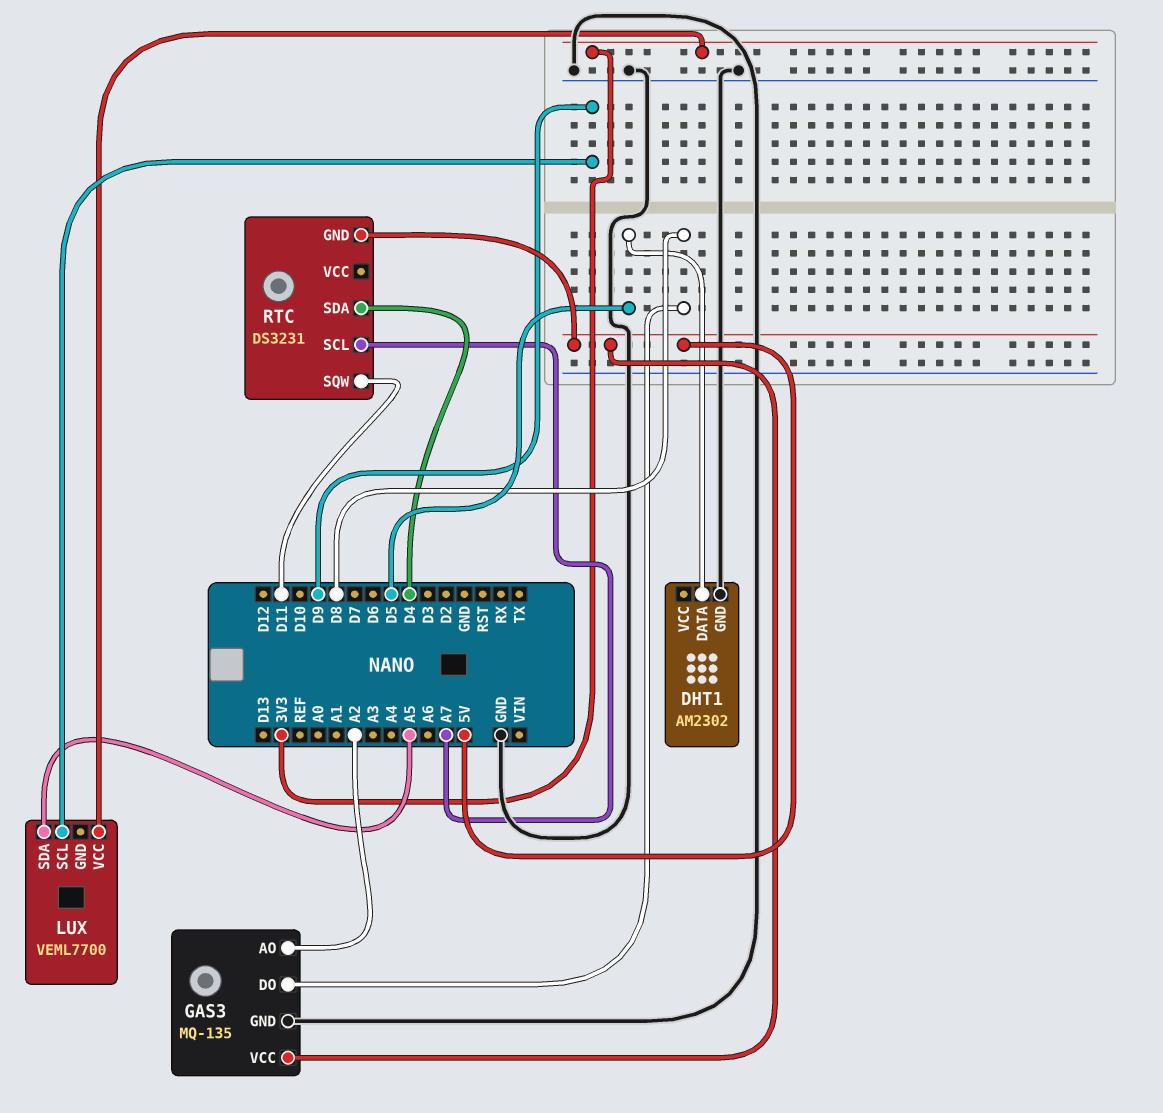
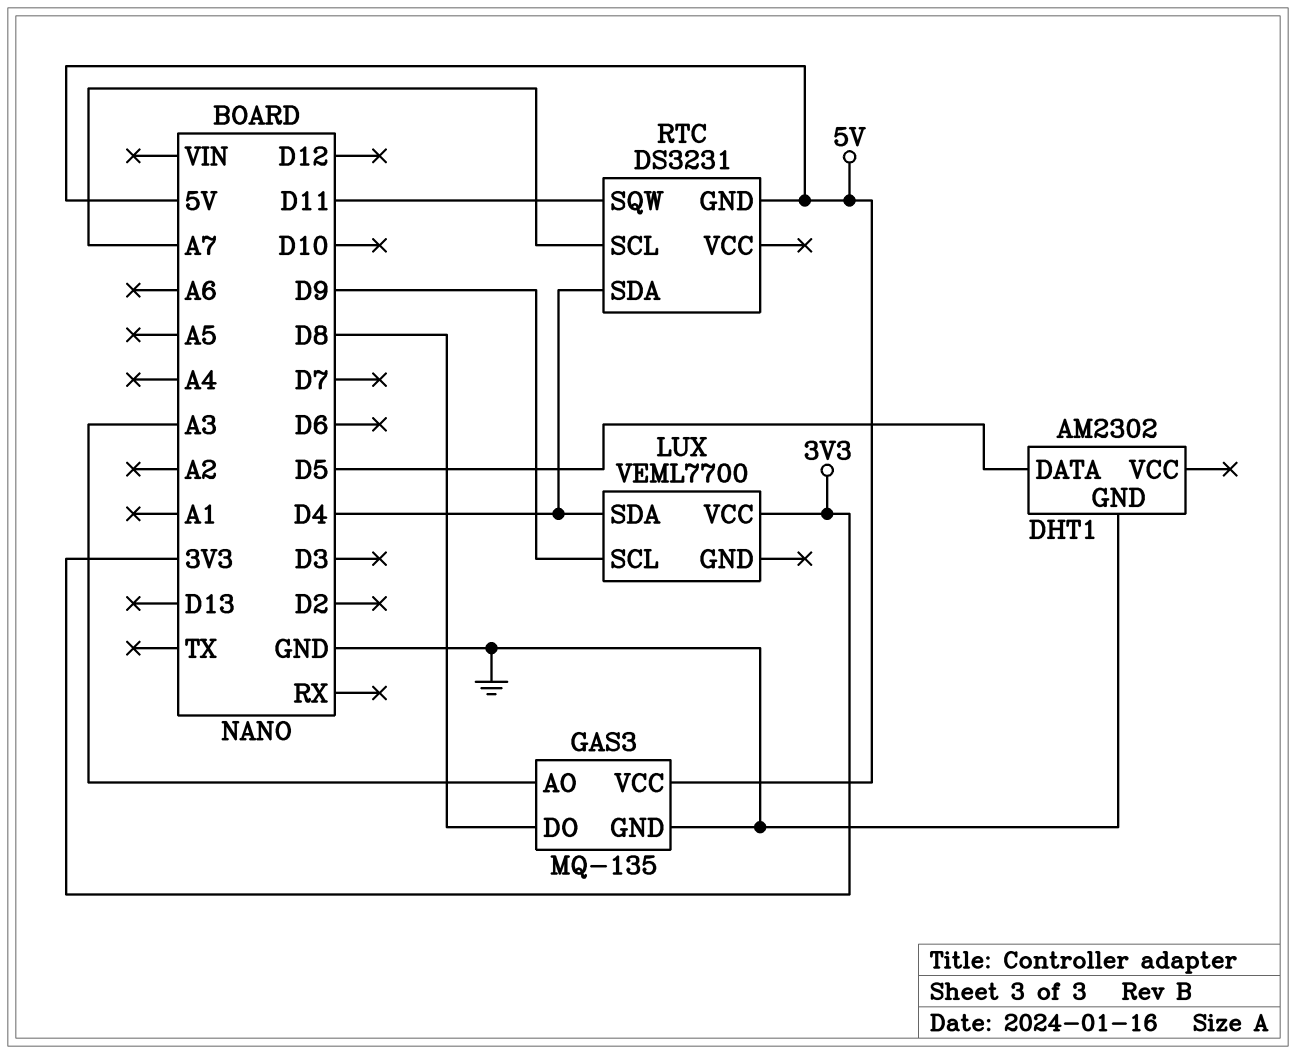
GAS3 pin AO: A2 -> A3
LUX pin SDA: A5 -> D4

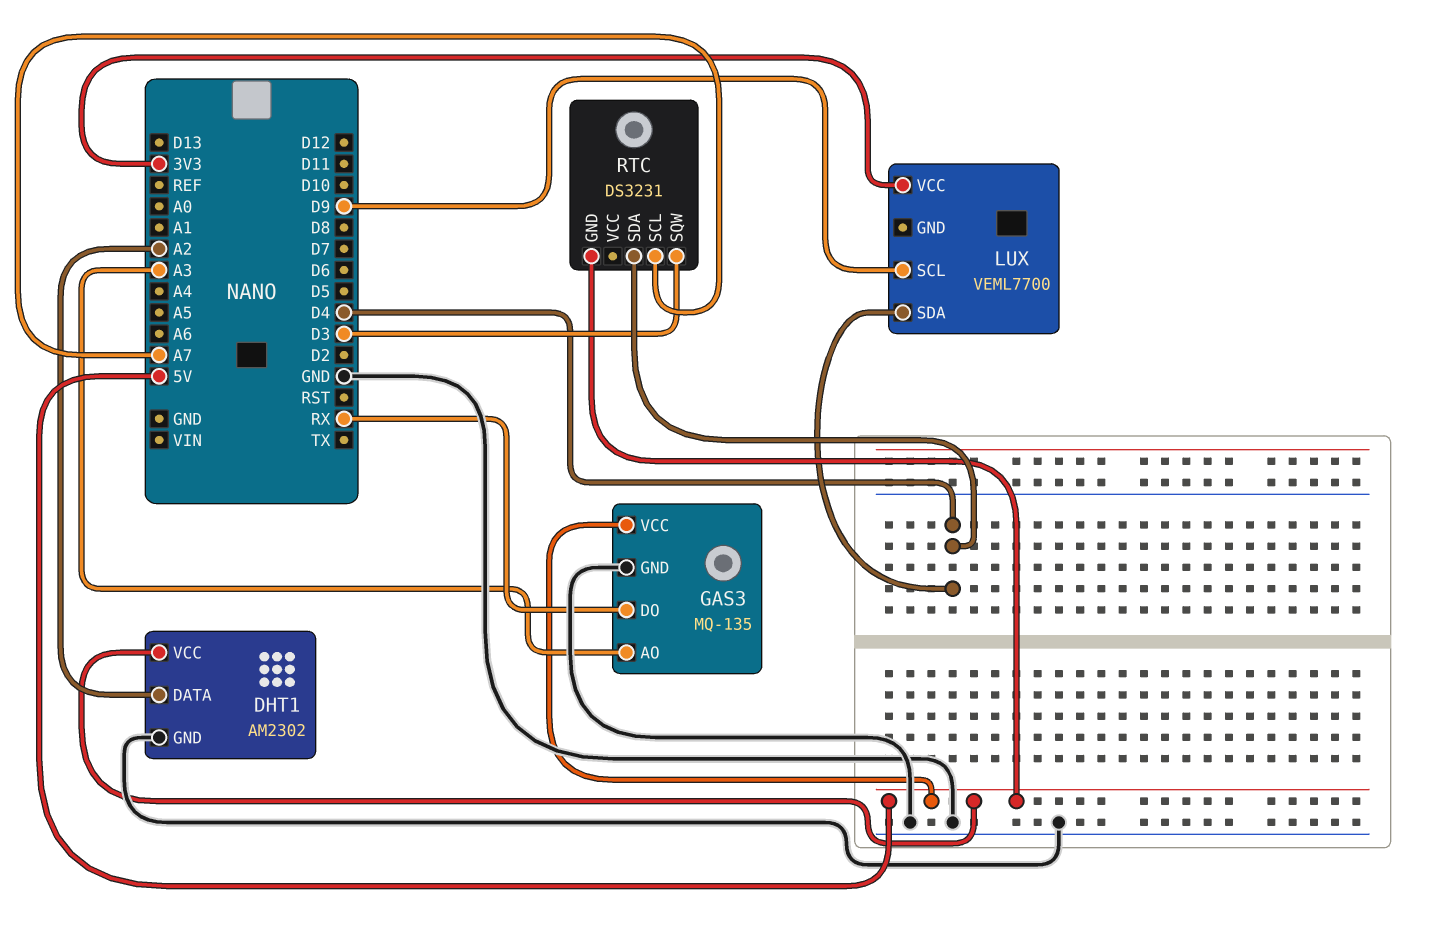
DHT1 pin DATA: D5 -> A2
DHT1 pin VCC: none -> 5V
GAS3 pin DO: D8 -> RX
RTC pin SQW: D11 -> D3

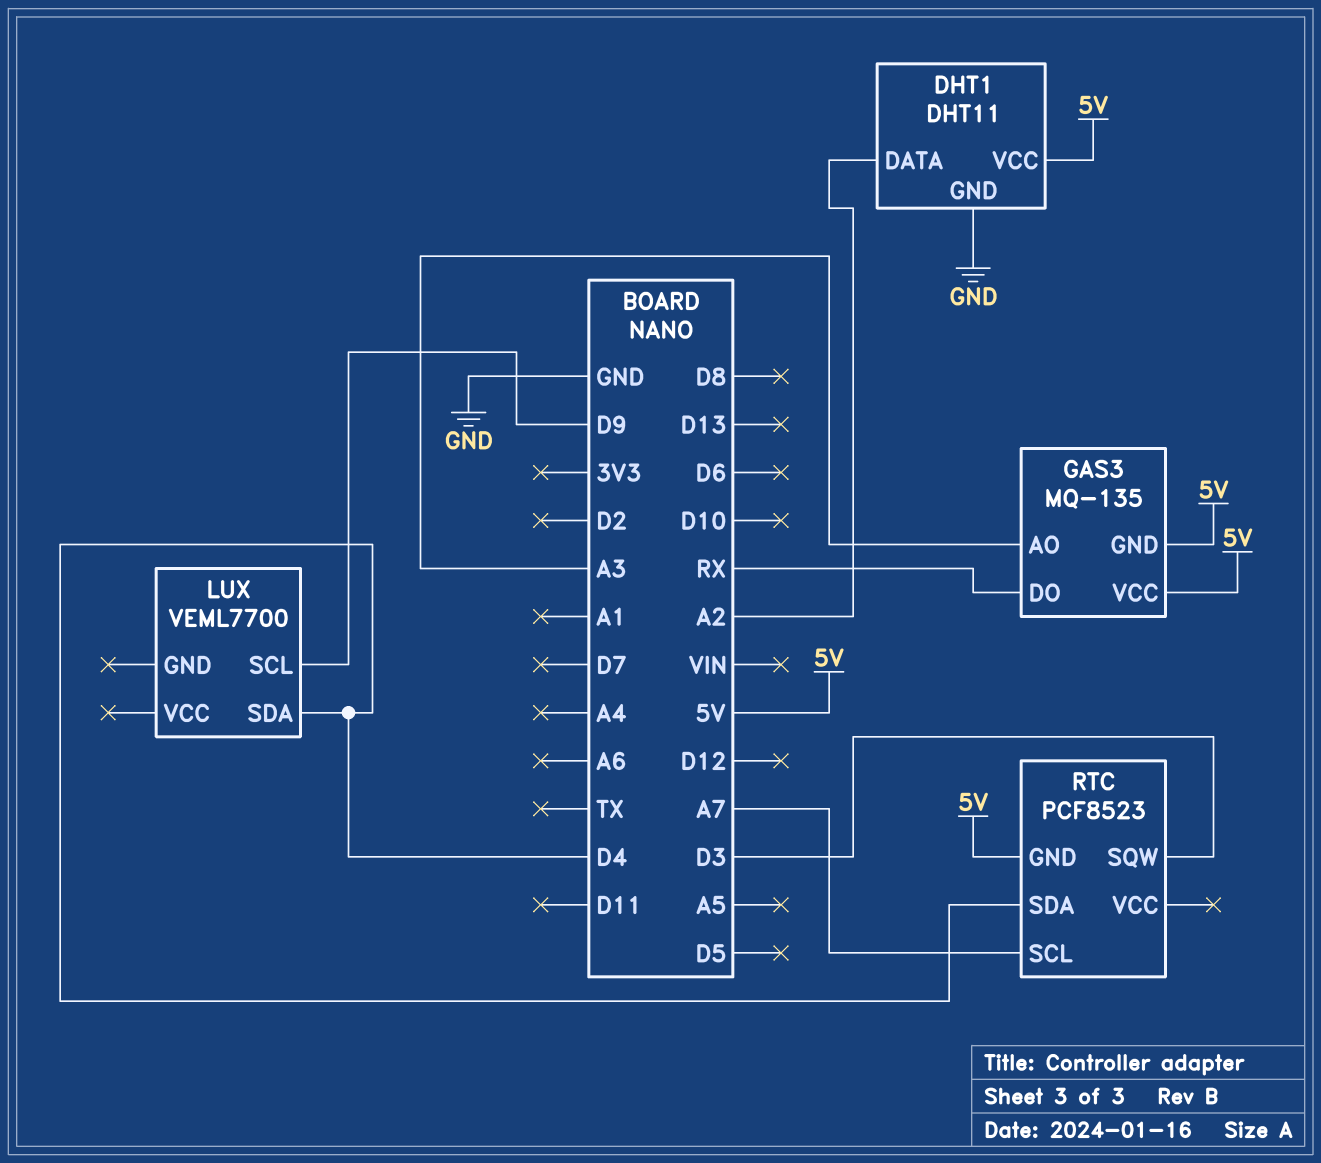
DHT1: AM2302 -> DHT11
GAS3 pin GND: GND -> 5V
LUX pin VCC: 3V3 -> none
RTC: DS3231 -> PCF8523

